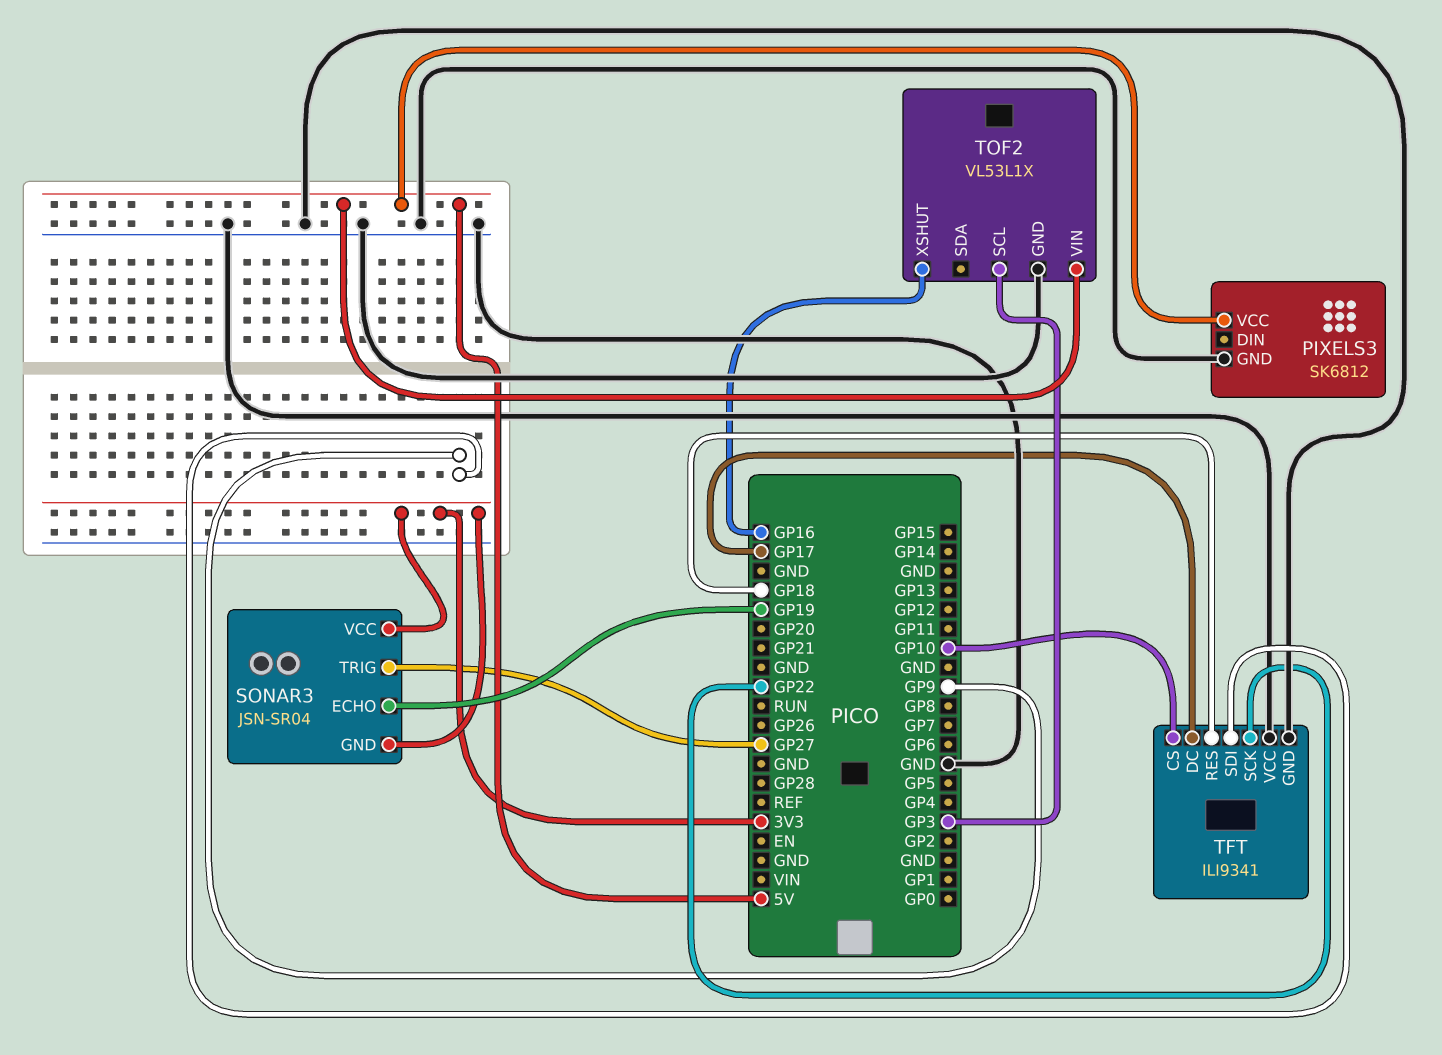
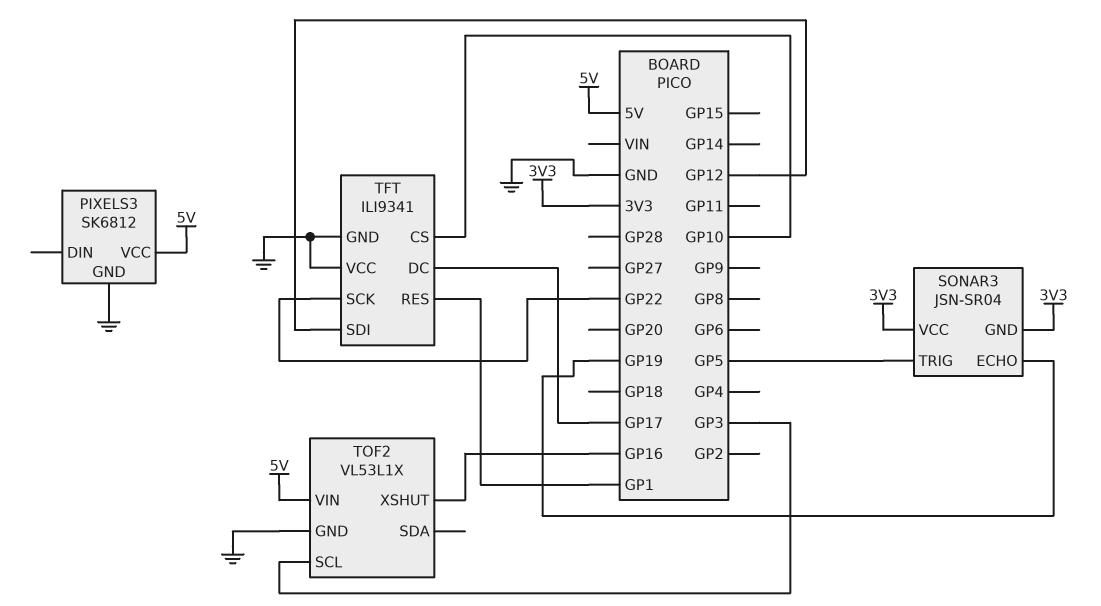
SONAR3 pin TRIG: GP27 -> GP5
TFT pin RES: GP18 -> GP1
TFT pin SDI: GP9 -> GP12

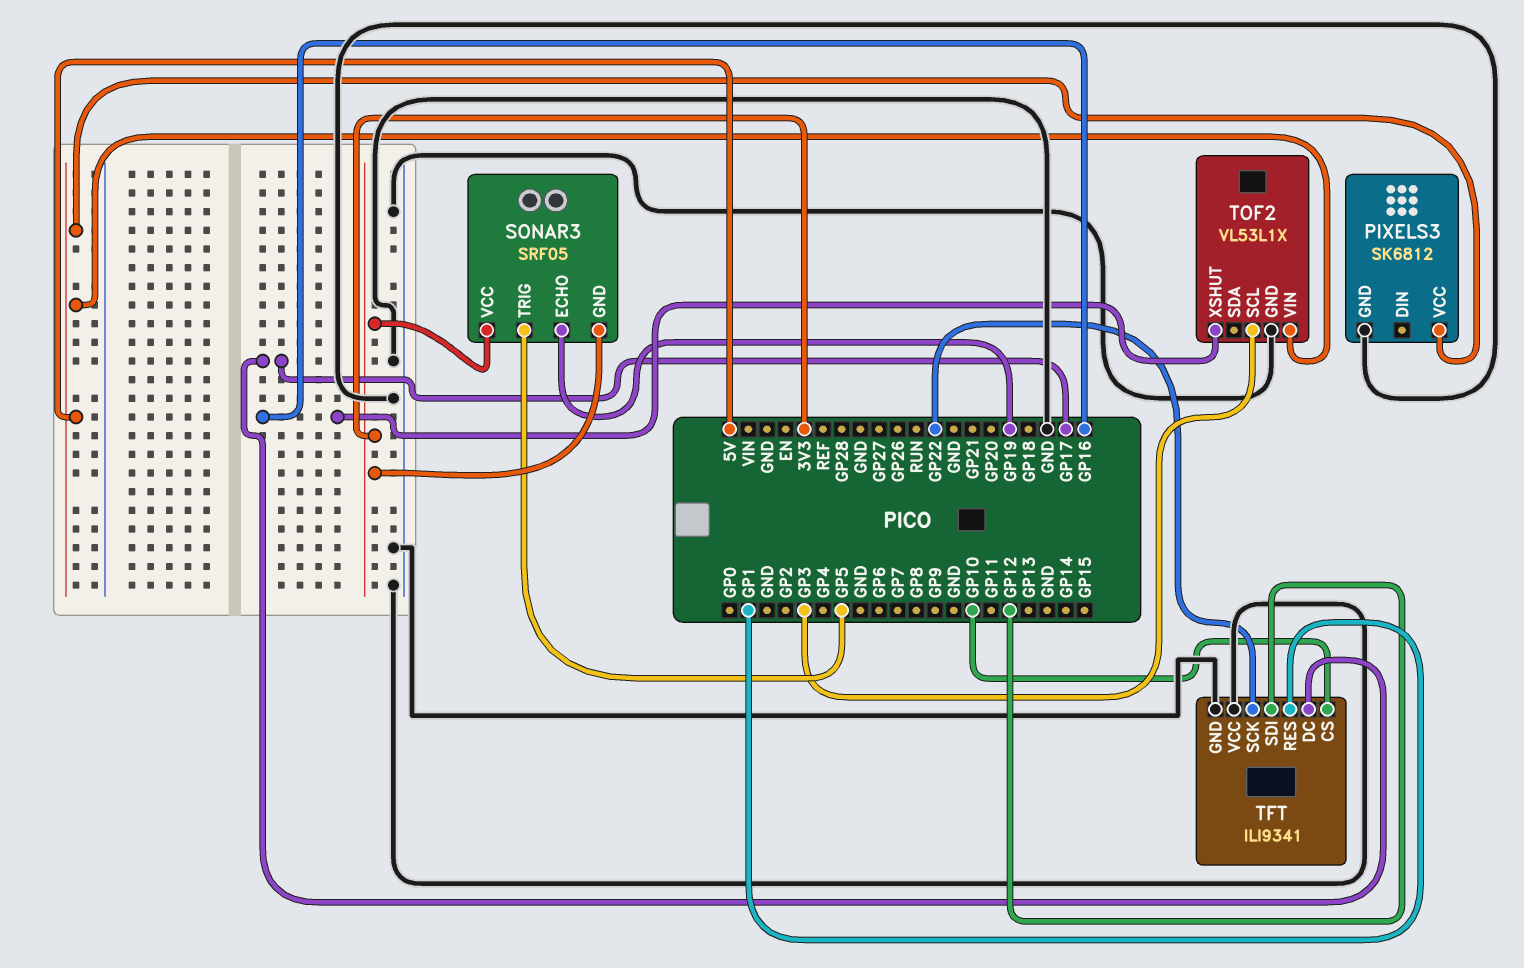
SONAR3: JSN-SR04 -> SRF05

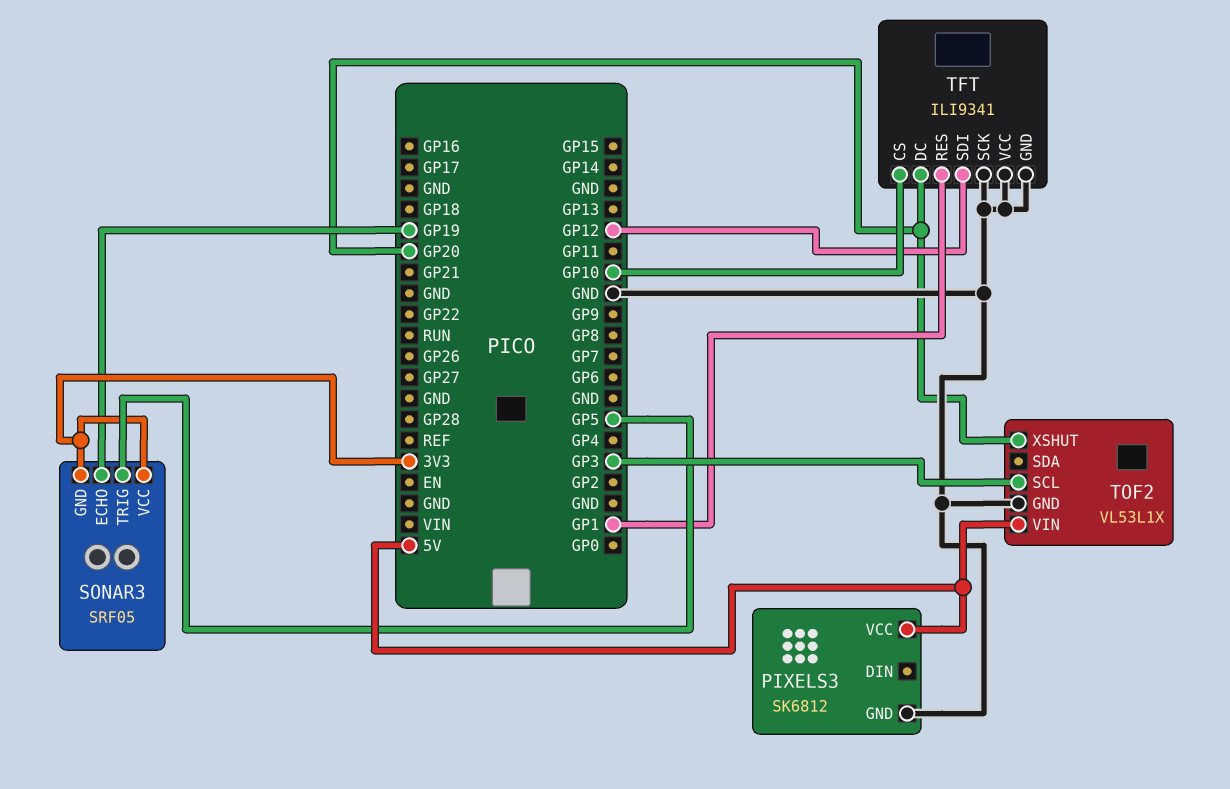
TFT pin DC: GP17 -> GP20
TFT pin SCK: GP22 -> GND
TOF2 pin XSHUT: GP16 -> GP20

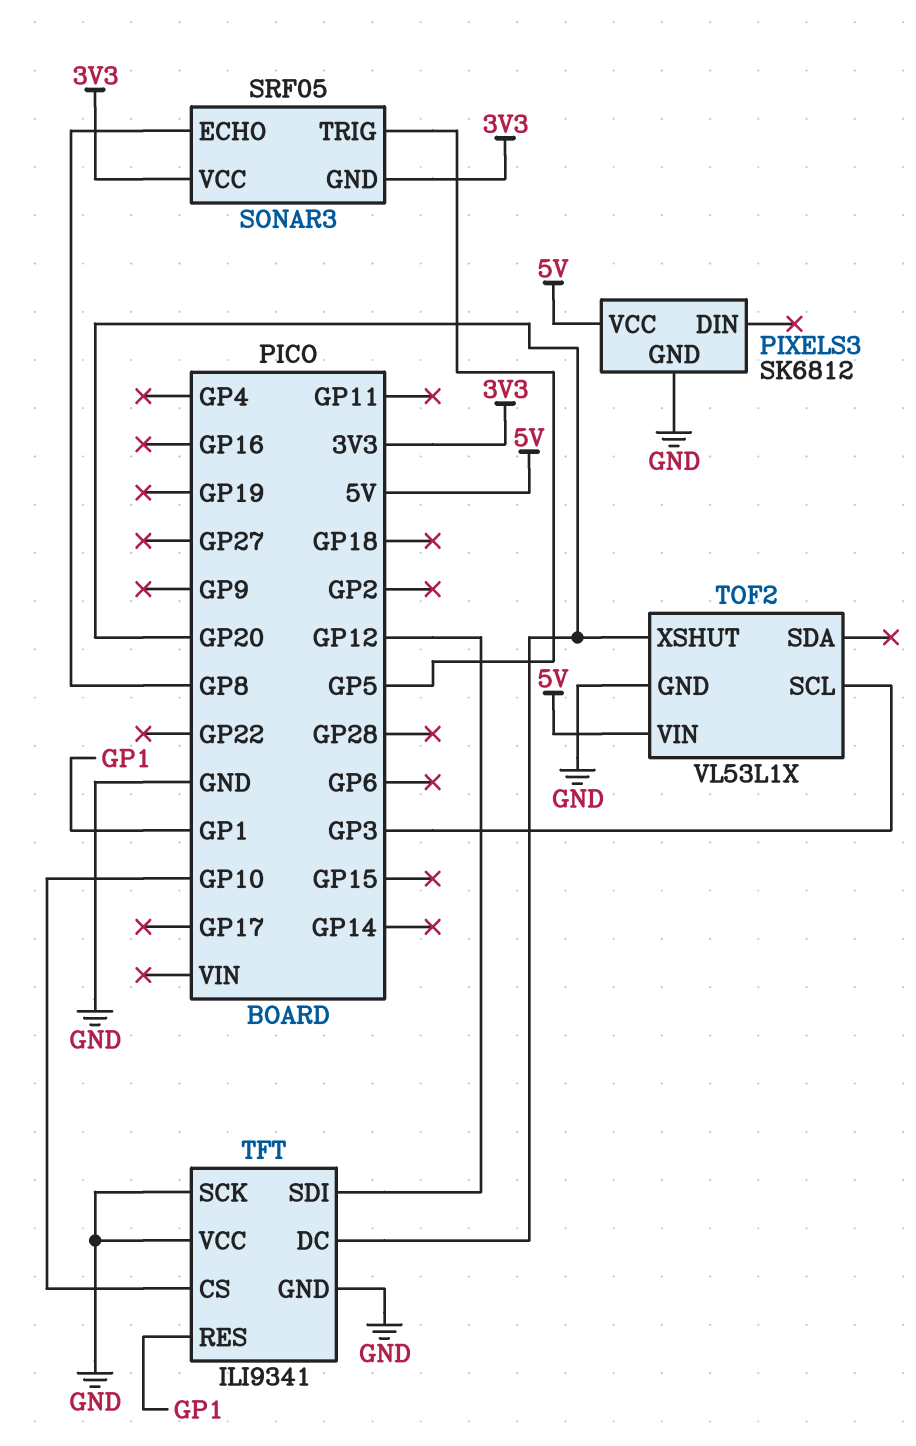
SONAR3 pin ECHO: GP19 -> GP8

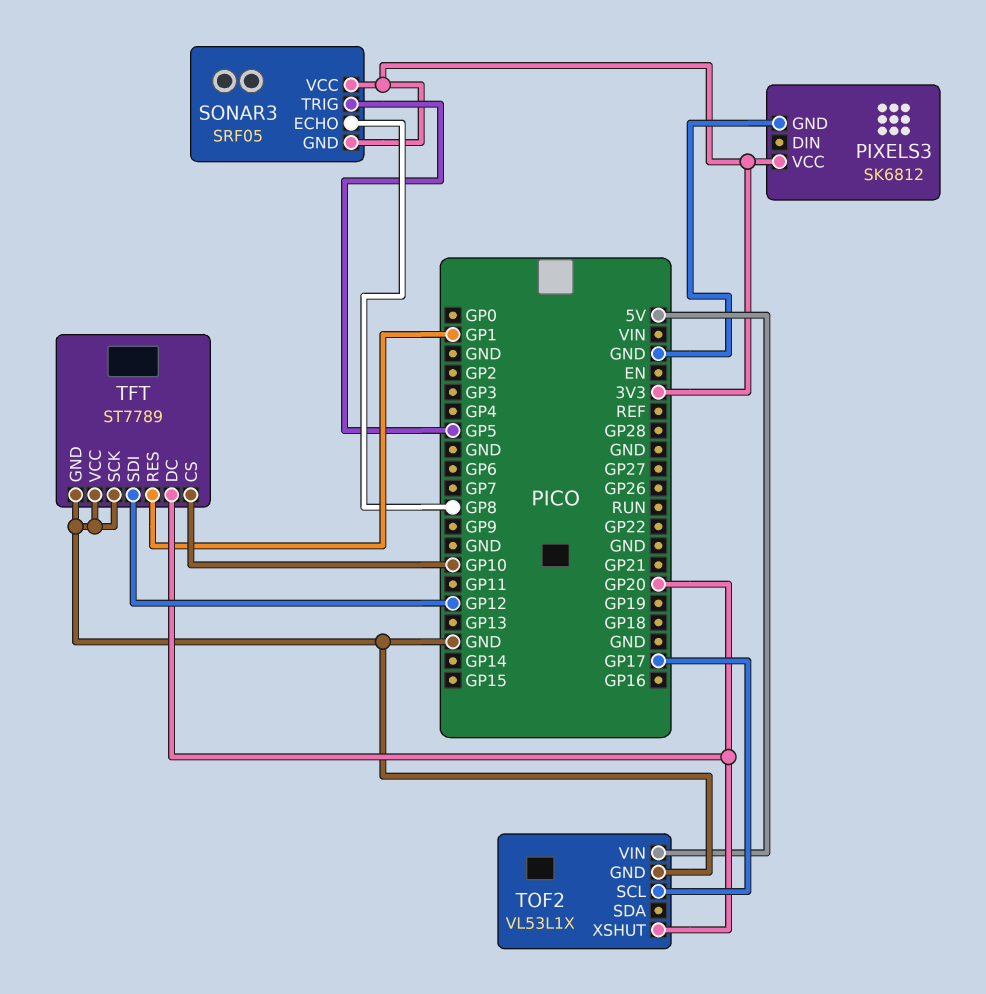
PIXELS3 pin VCC: 5V -> 3V3
TFT: ILI9341 -> ST7789
TOF2 pin SCL: GP3 -> GP17

